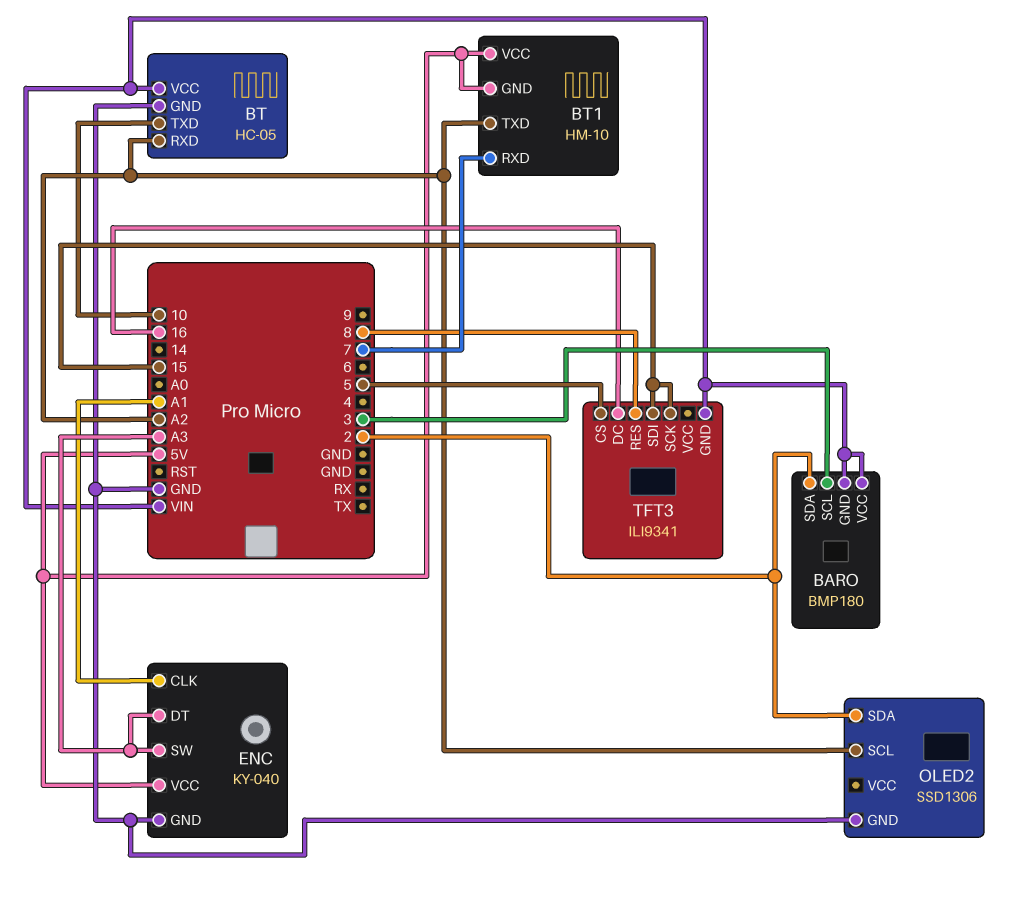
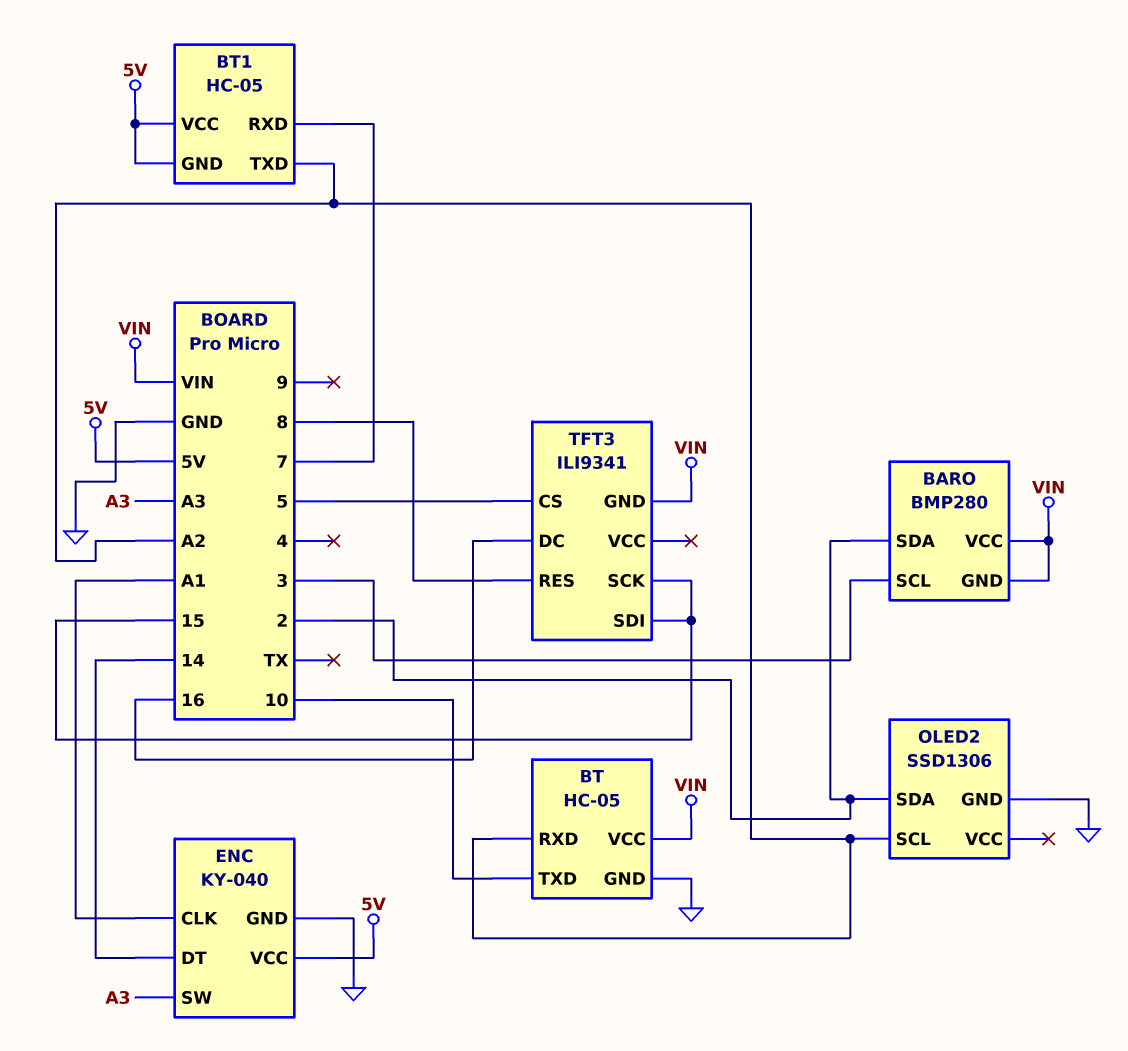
BARO: BMP180 -> BMP280
BT1: HM-10 -> HC-05
ENC pin DT: A3 -> 14

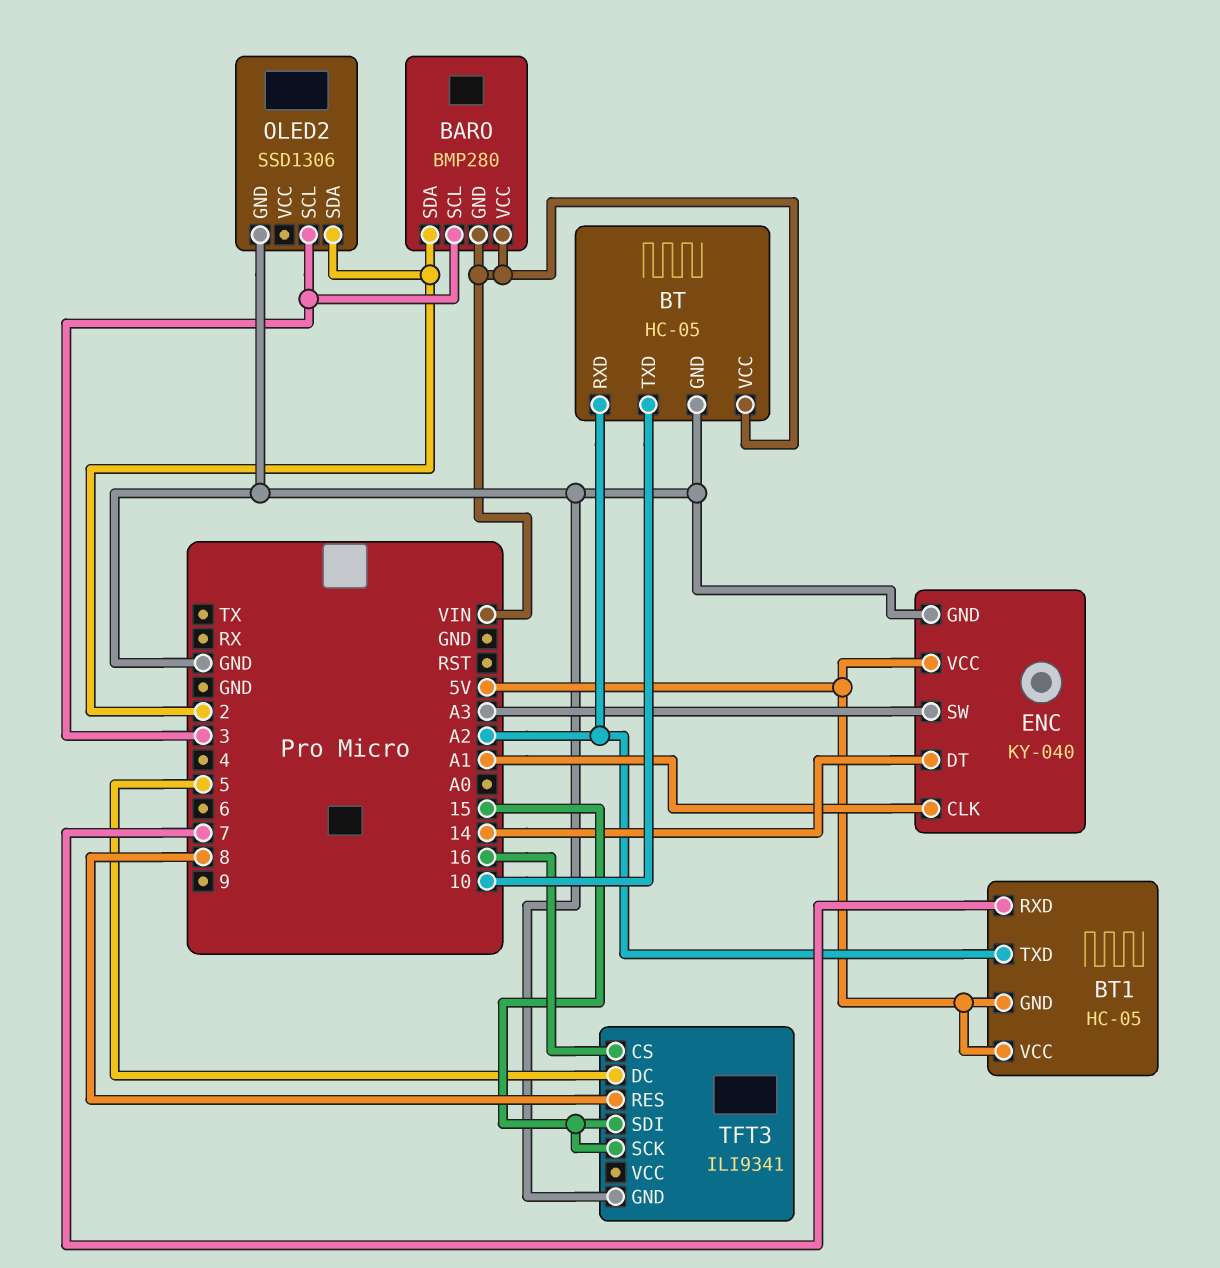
OLED2 pin SCL: A2 -> 3
TFT3 pin CS: 5 -> 16
TFT3 pin DC: 16 -> 5
TFT3 pin GND: VIN -> GND

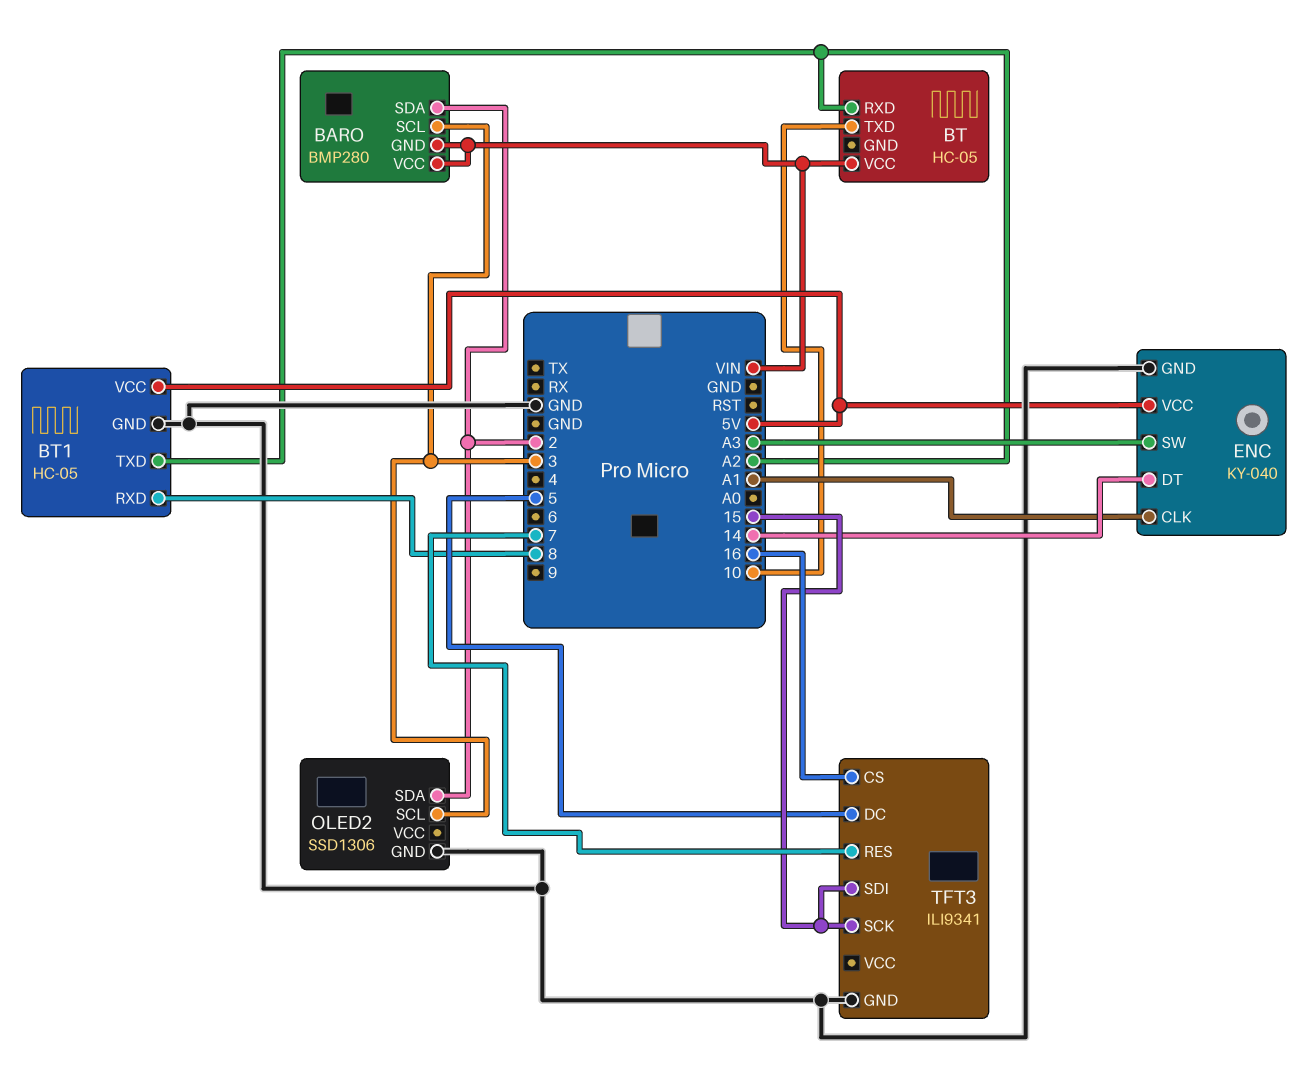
BT pin GND: GND -> none
BT1 pin GND: 5V -> GND
BT1 pin RXD: 7 -> 8
TFT3 pin RES: 8 -> 7

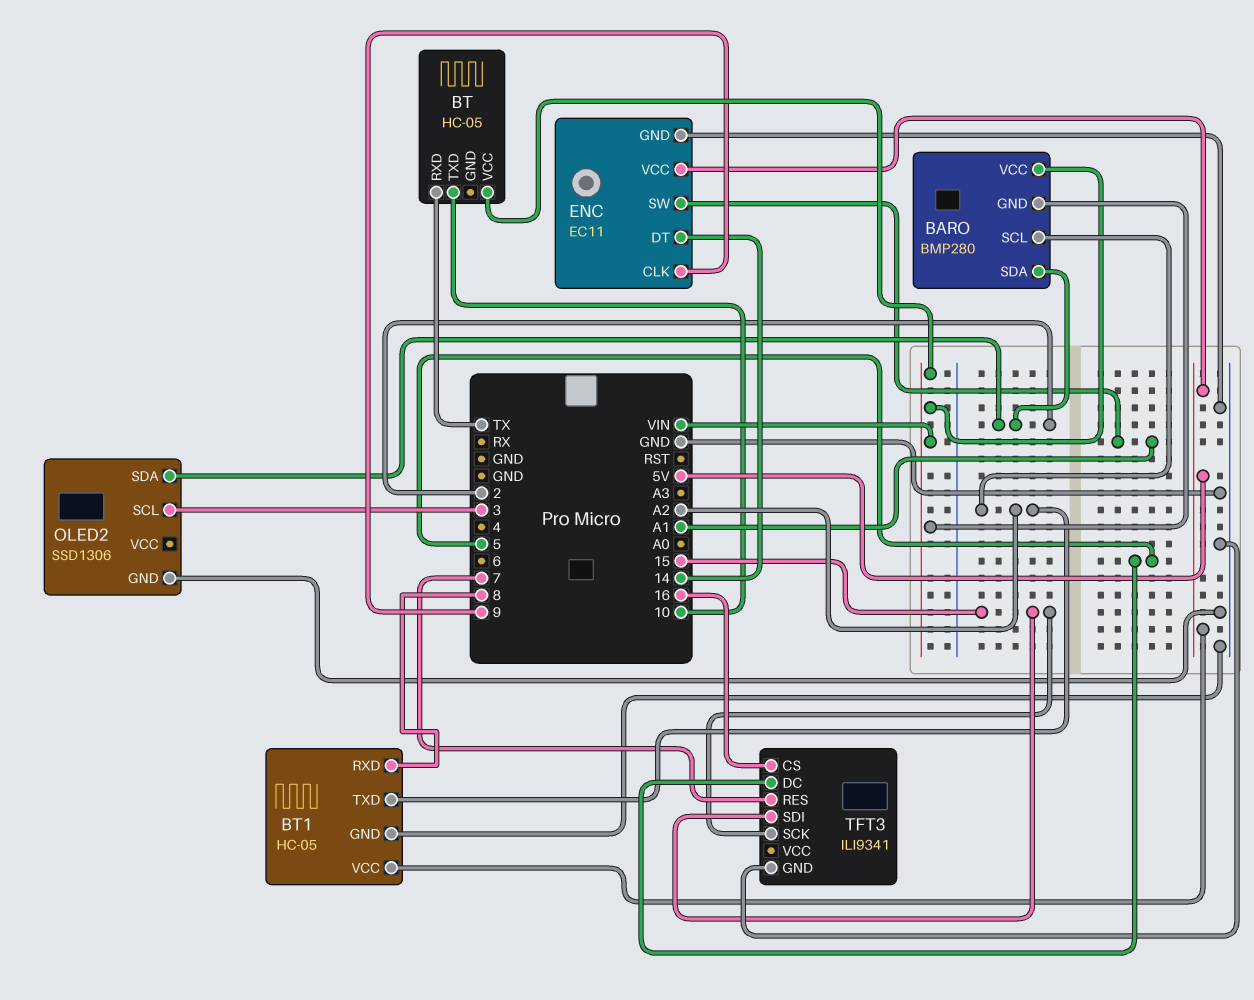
BARO pin SCL: 3 -> A2
BT pin RXD: A2 -> TX
ENC: KY-040 -> EC11
ENC pin CLK: A1 -> 9
ENC pin SW: A3 -> A1

